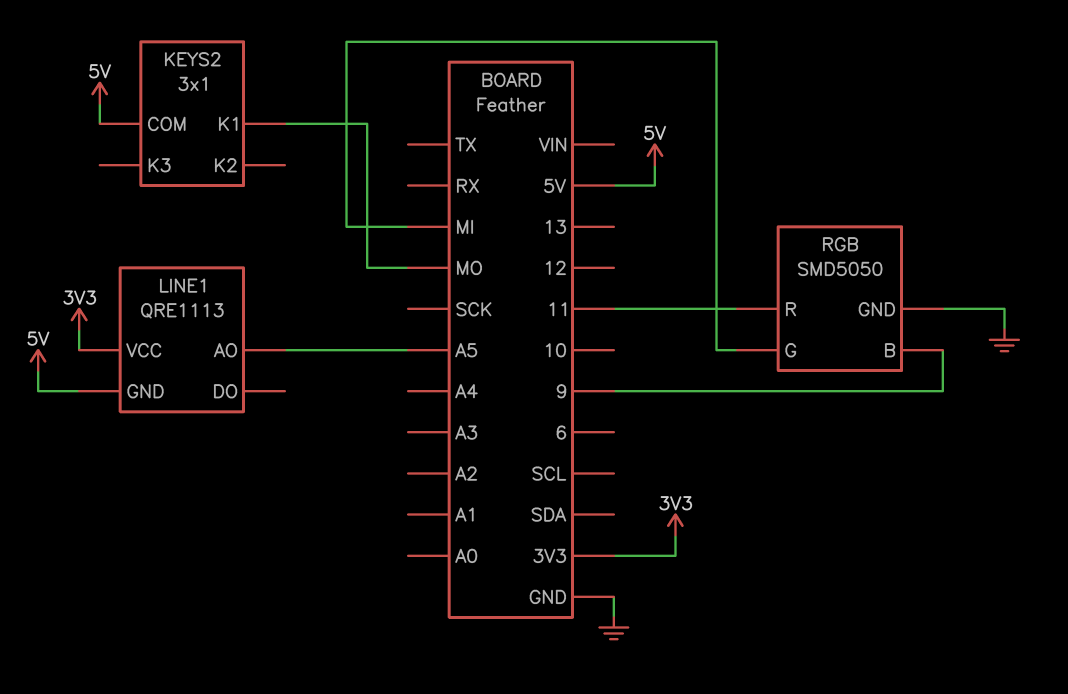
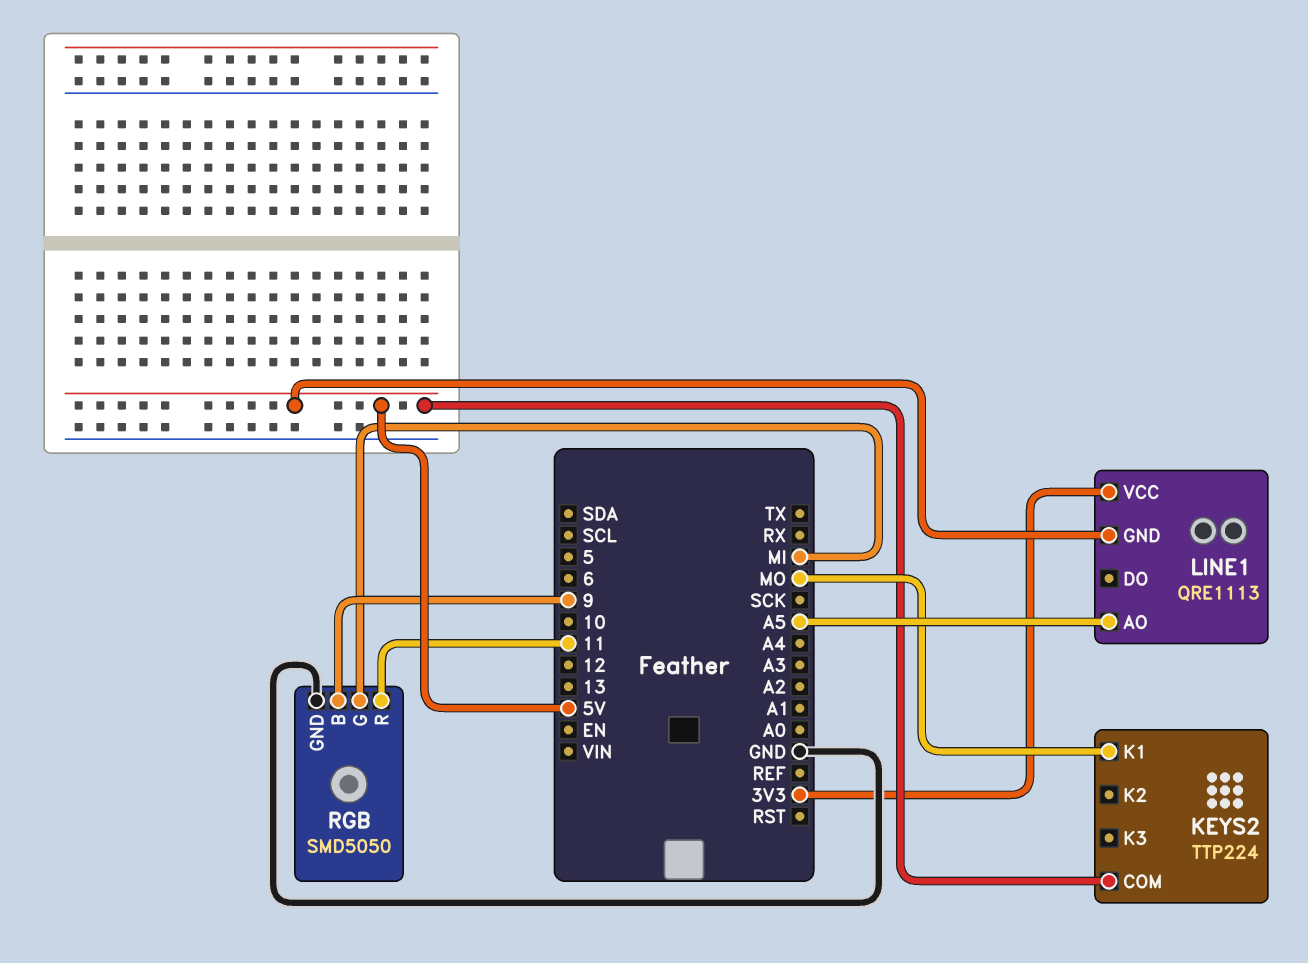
KEYS2: 3x1 -> TTP224

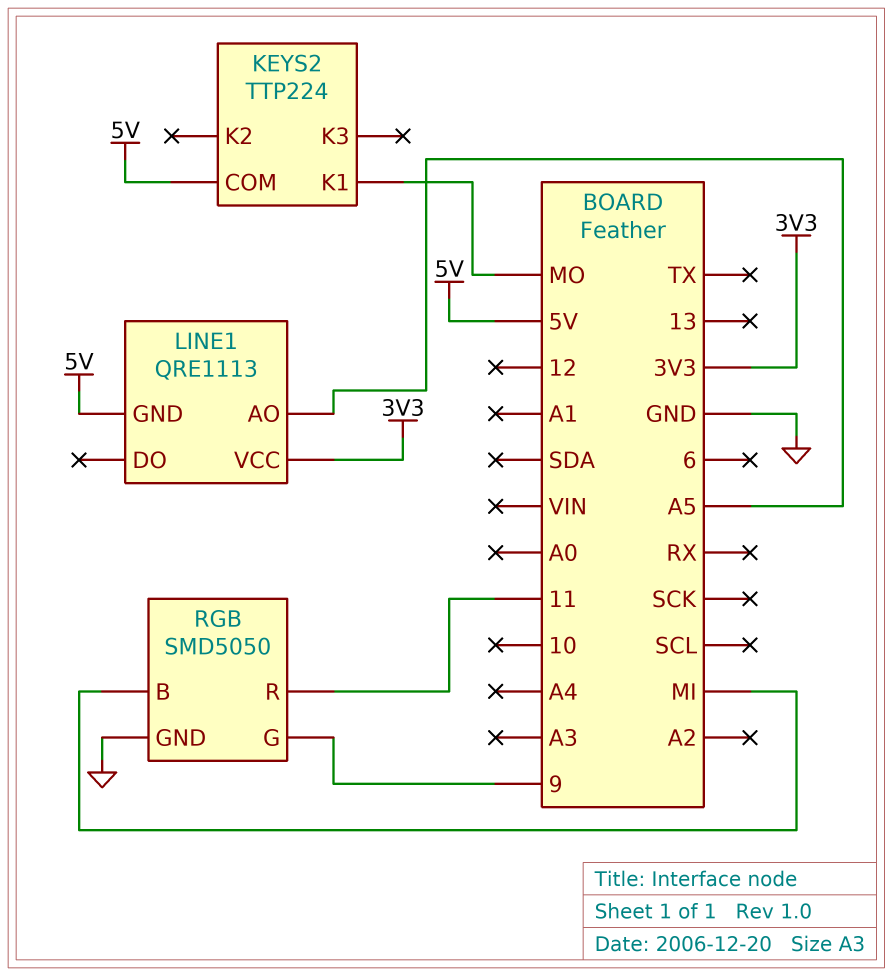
RGB pin B: 9 -> MI
RGB pin G: MI -> 9

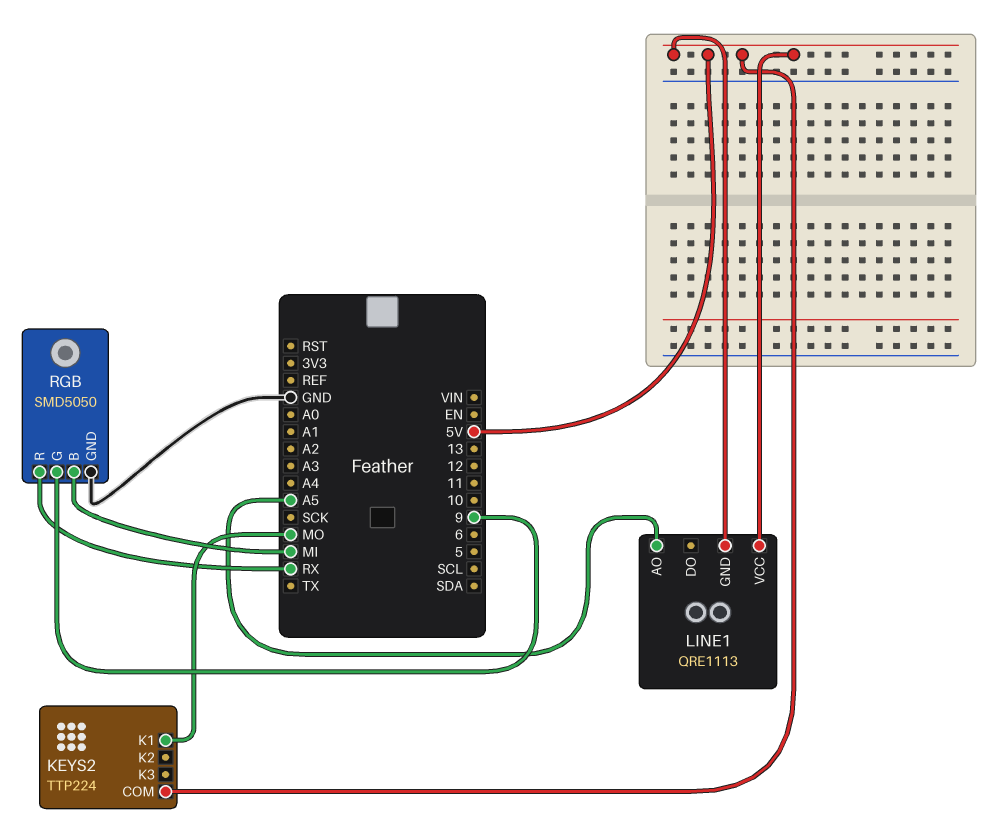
LINE1 pin VCC: 3V3 -> 5V
RGB pin R: 11 -> RX

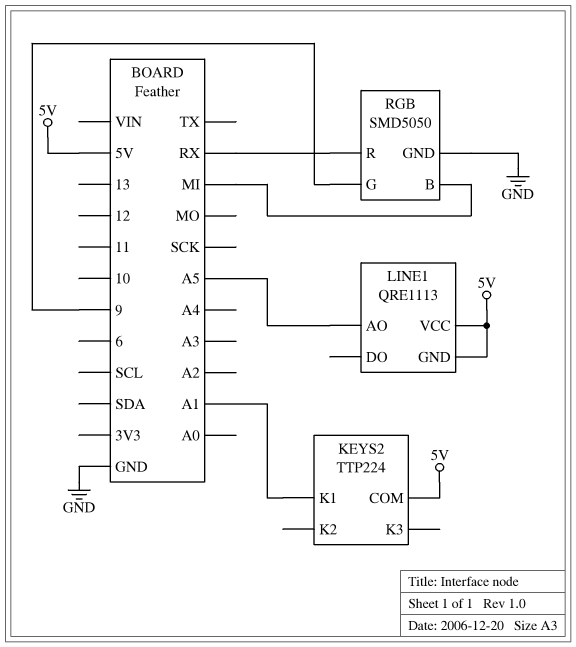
KEYS2 pin K1: MO -> A1

